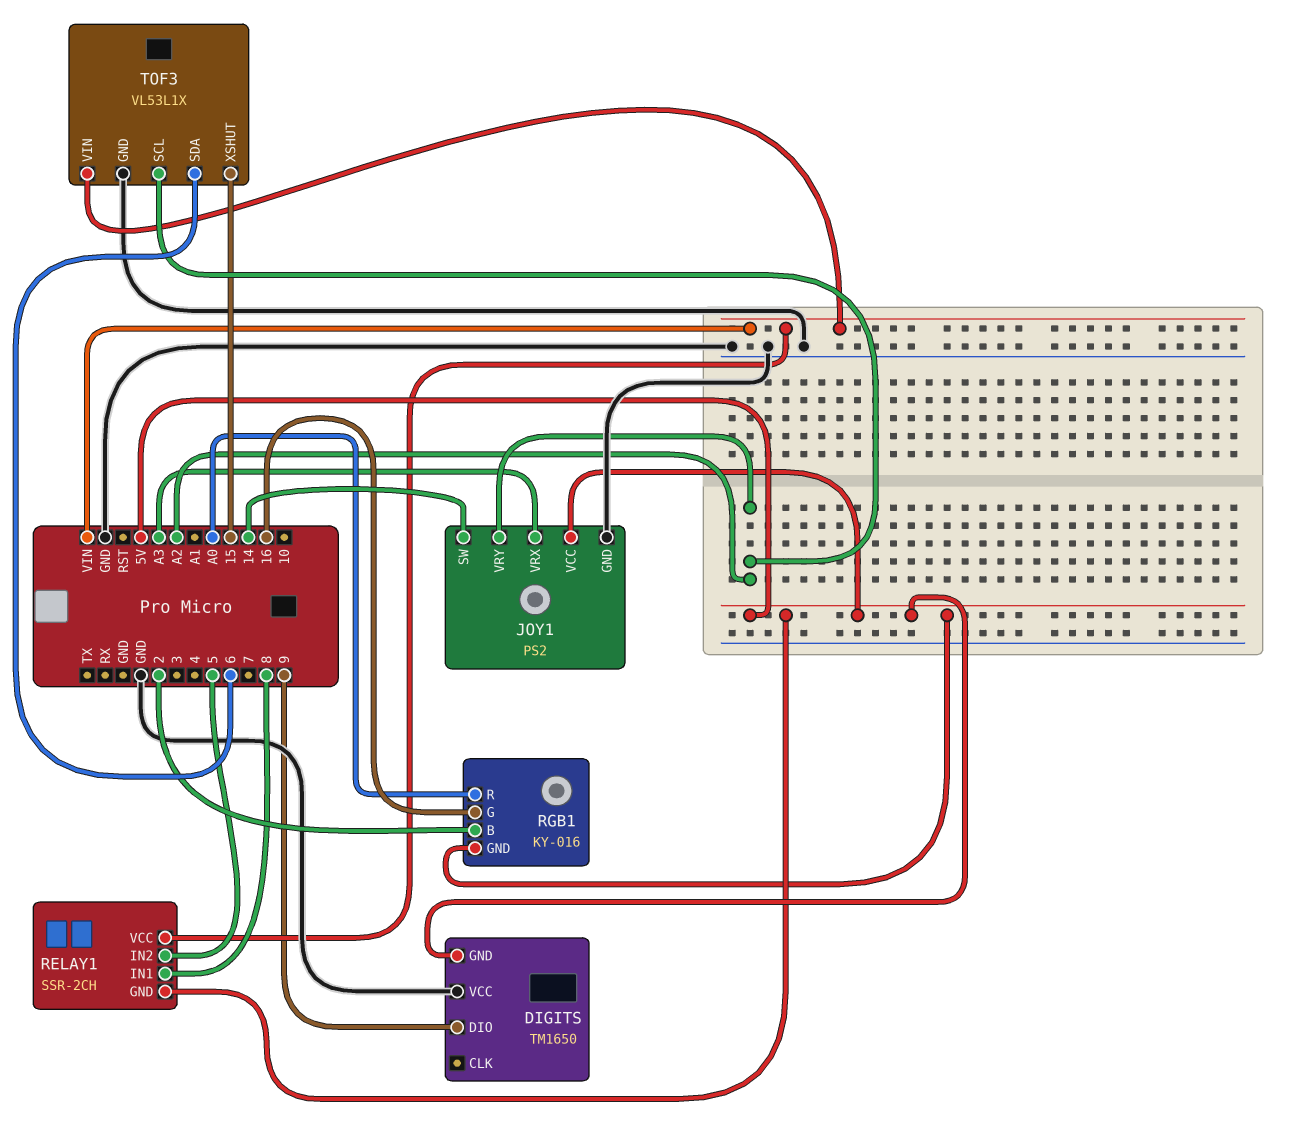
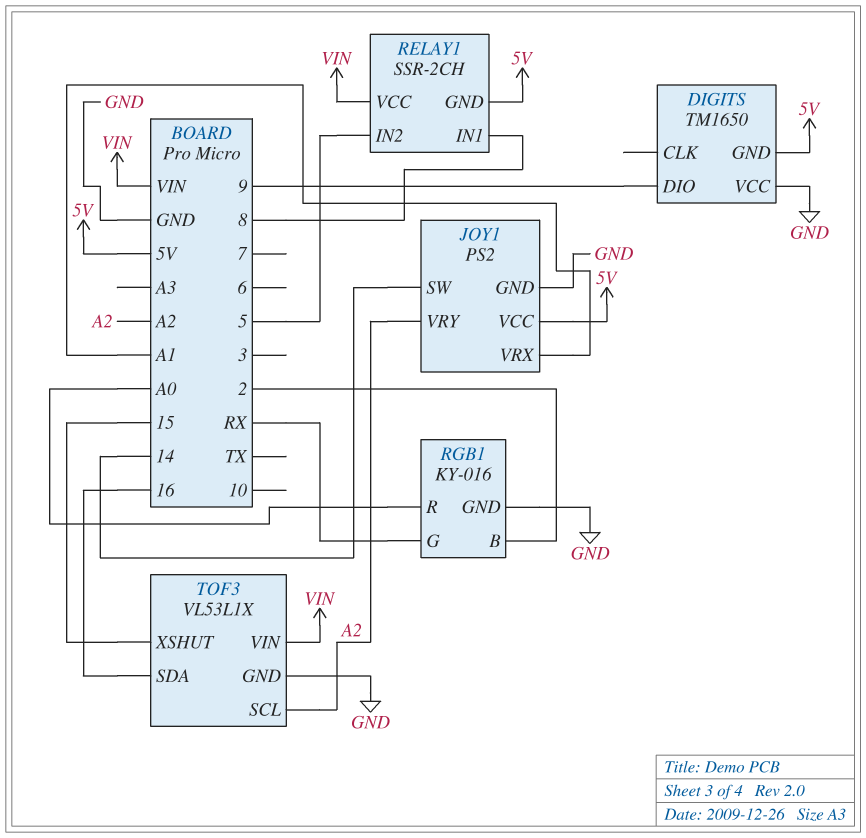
JOY1 pin VRX: A3 -> A1
RGB1 pin G: 16 -> RX
RGB1 pin GND: 5V -> GND
TOF3 pin SDA: 6 -> 16

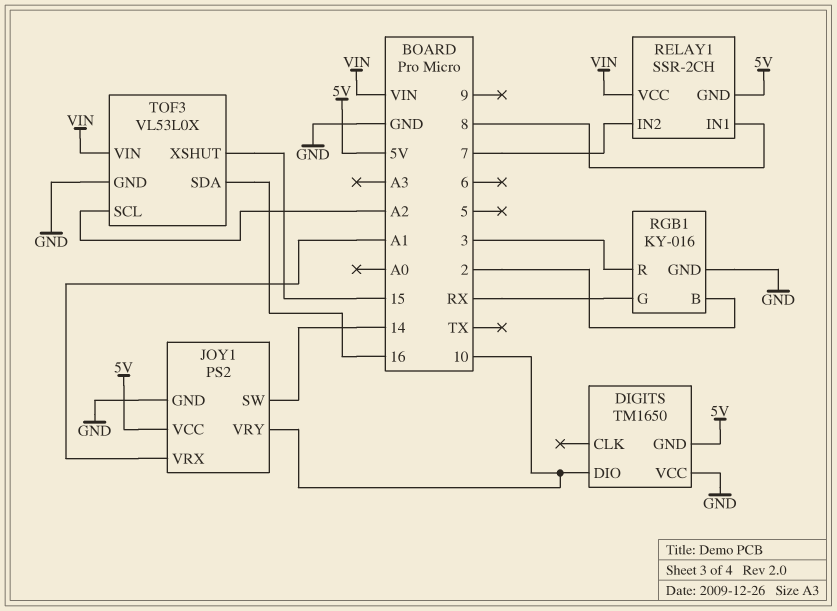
DIGITS pin DIO: 9 -> 10
JOY1 pin VRY: A2 -> 10
RELAY1 pin IN2: 5 -> 7
RGB1 pin R: A0 -> 3
TOF3: VL53L1X -> VL53L0X

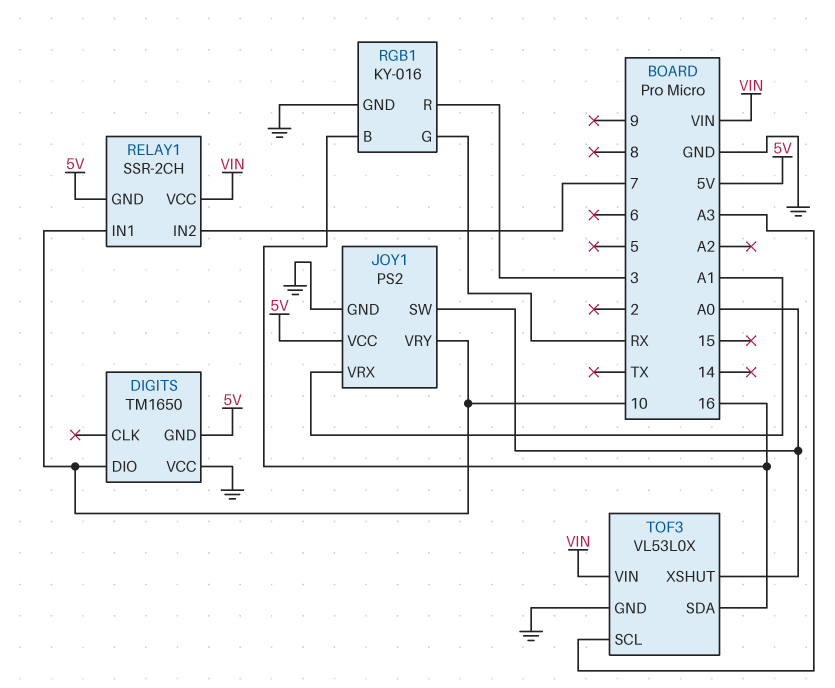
JOY1 pin SW: 14 -> A0
RELAY1 pin IN1: 8 -> 10
RGB1 pin B: 2 -> 16
TOF3 pin SCL: A2 -> A3
TOF3 pin XSHUT: 15 -> A0

